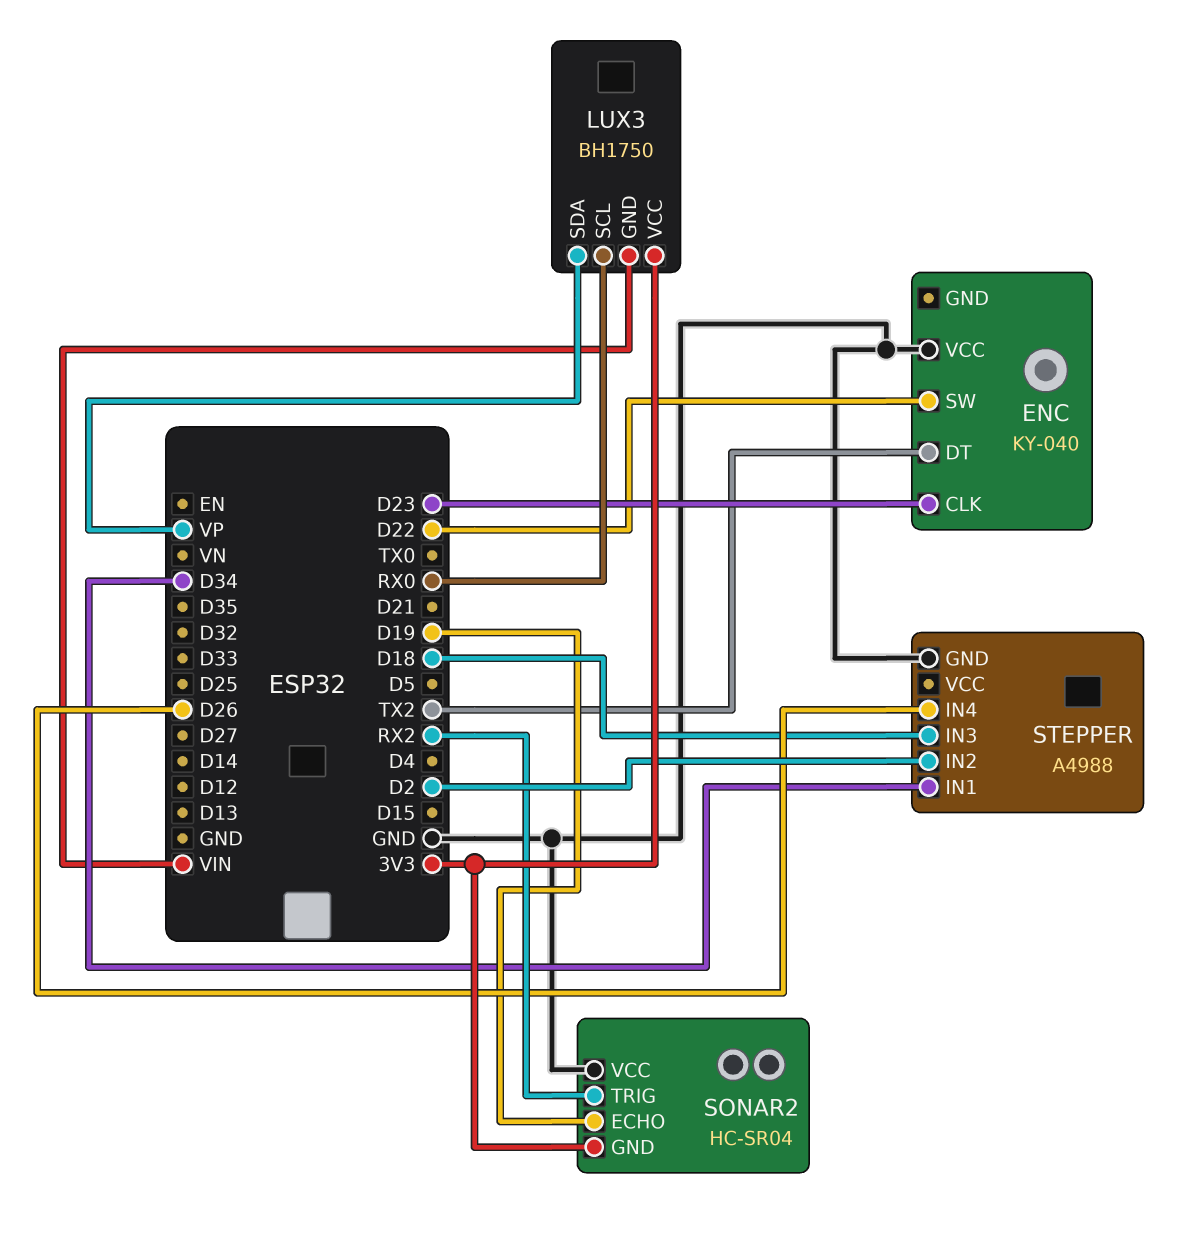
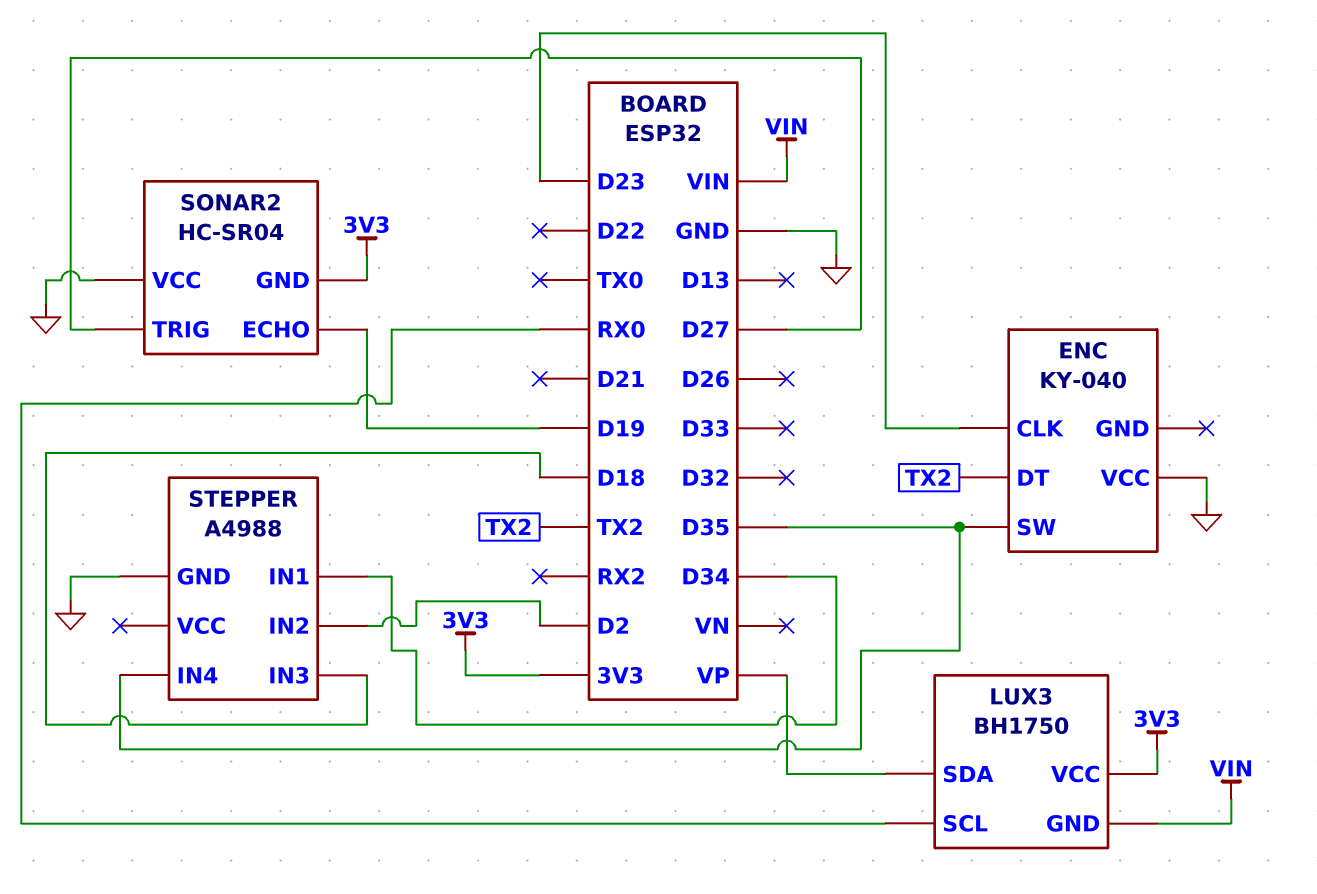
ENC pin SW: D22 -> D35
SONAR2 pin TRIG: RX2 -> D27
STEPPER pin IN4: D26 -> D35

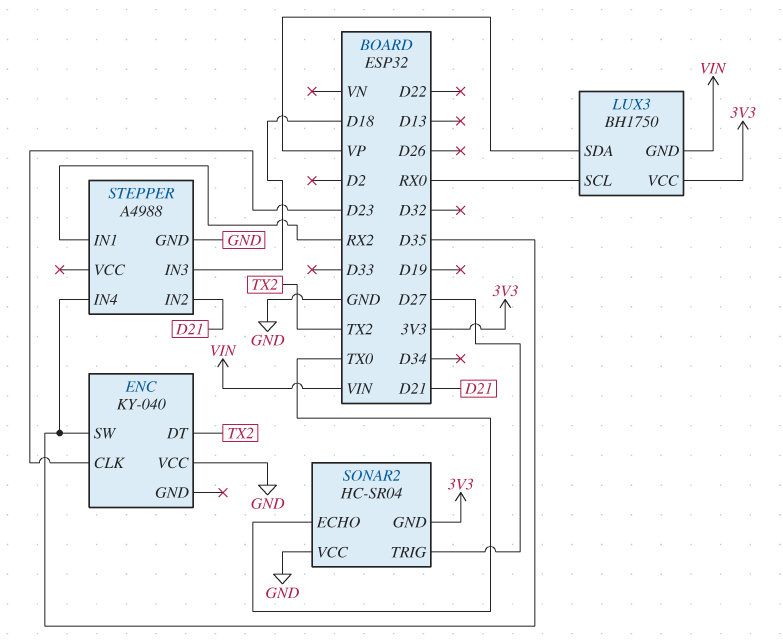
SONAR2 pin ECHO: D19 -> TX0
STEPPER pin IN1: D34 -> RX2
STEPPER pin IN2: D2 -> D21

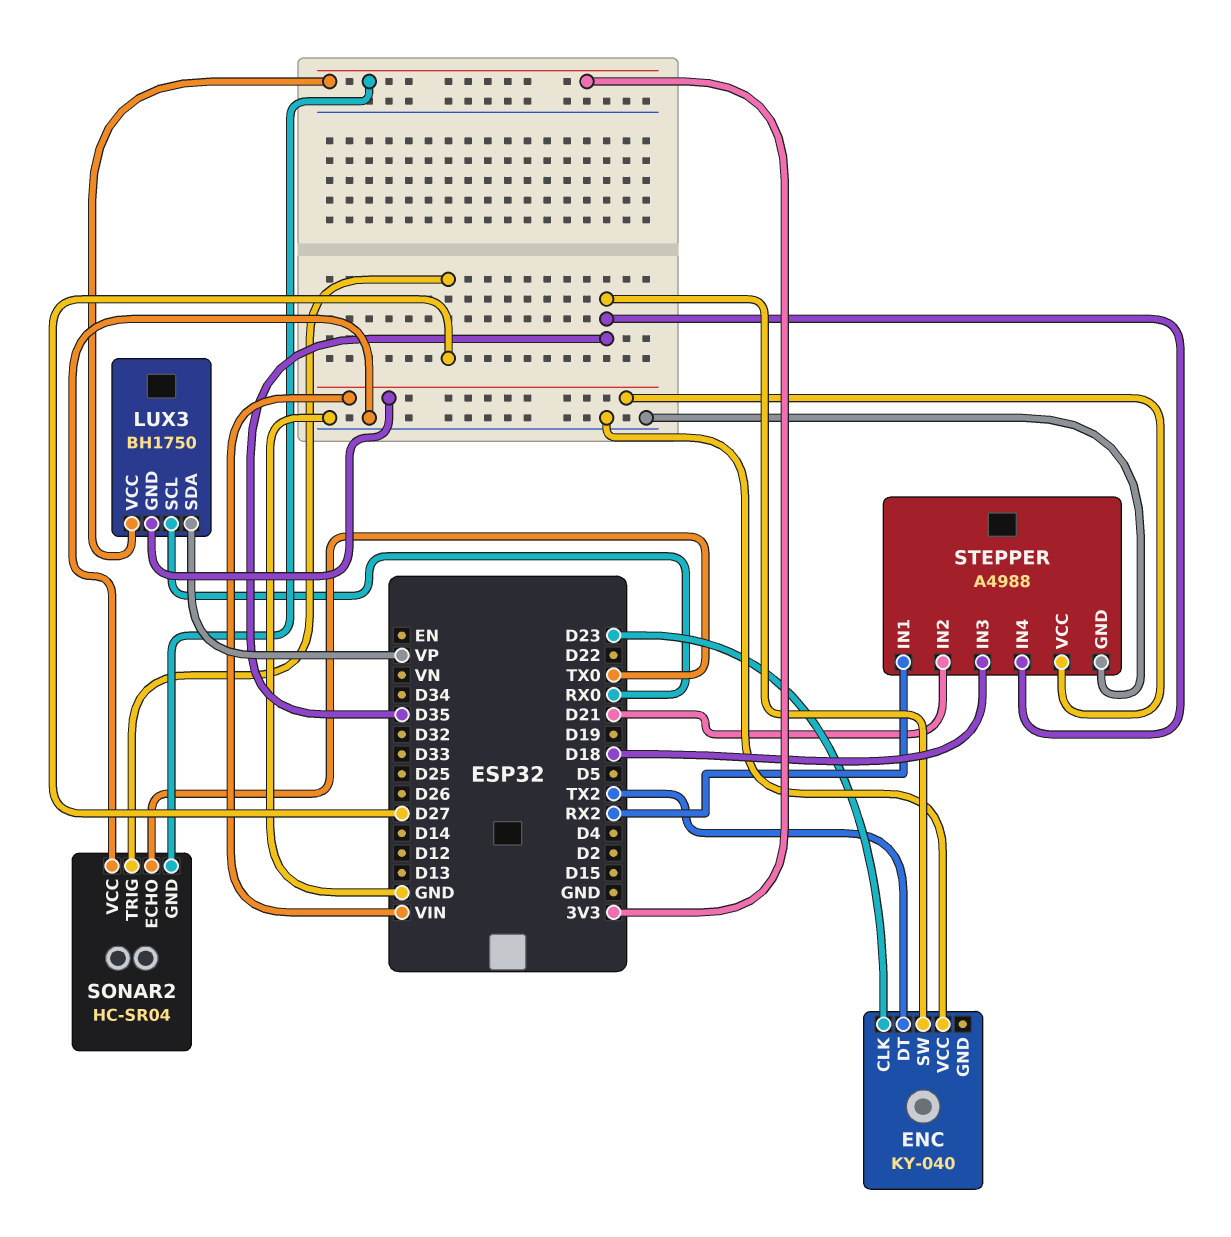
STEPPER pin VCC: none -> VIN

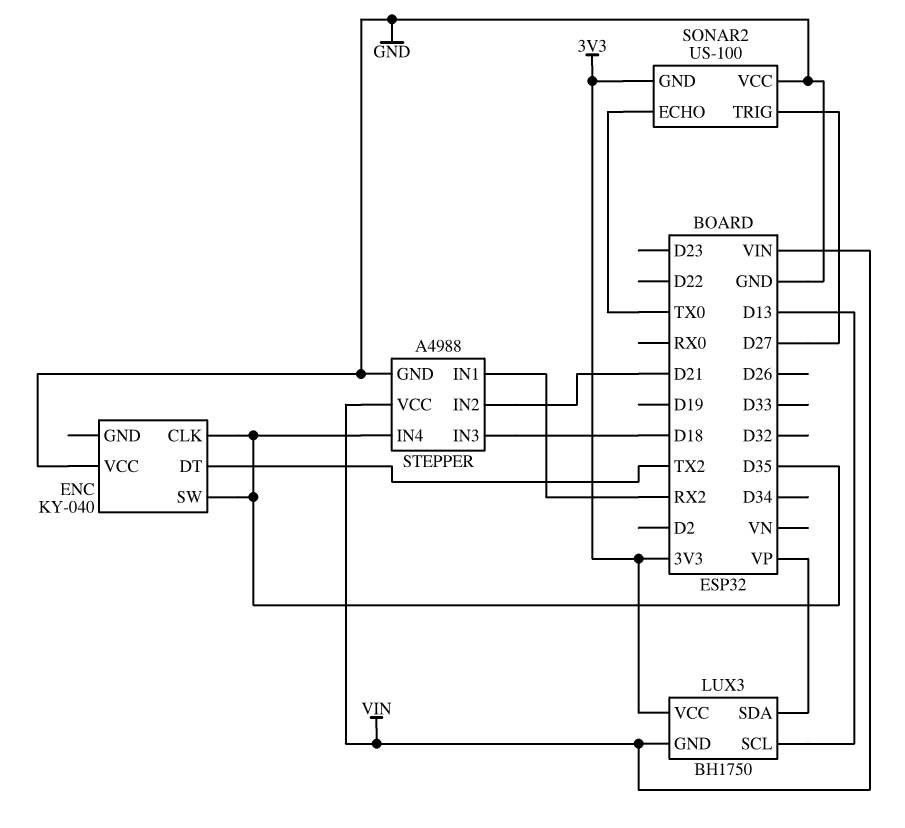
ENC pin CLK: D23 -> D35
LUX3 pin SCL: RX0 -> D13
SONAR2: HC-SR04 -> US-100

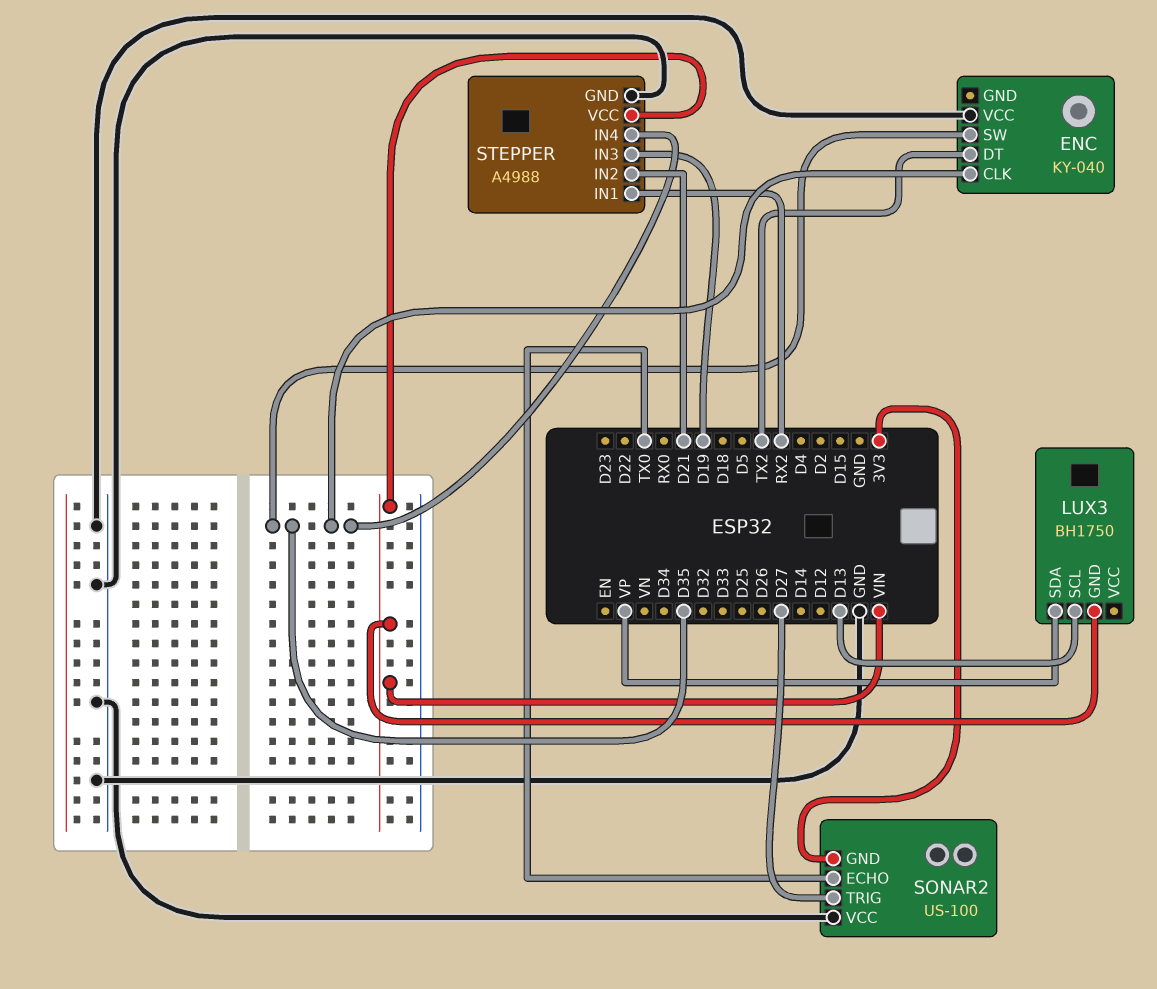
LUX3 pin VCC: 3V3 -> none
STEPPER pin IN3: D18 -> D19

